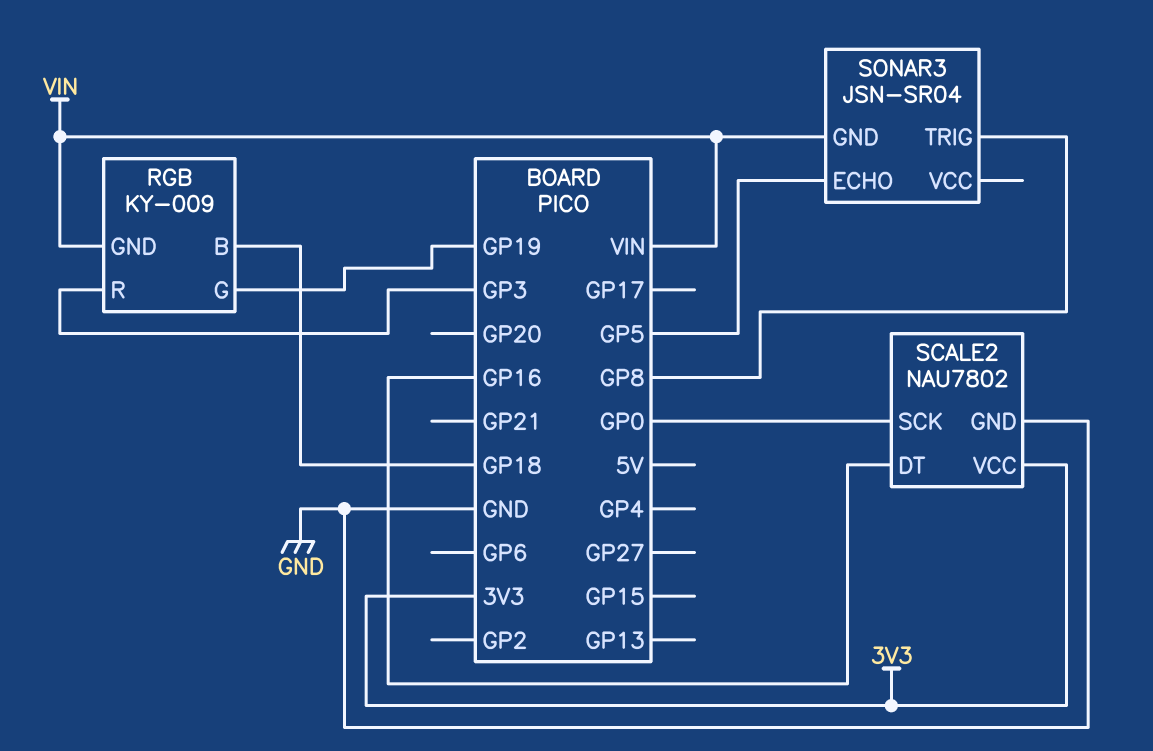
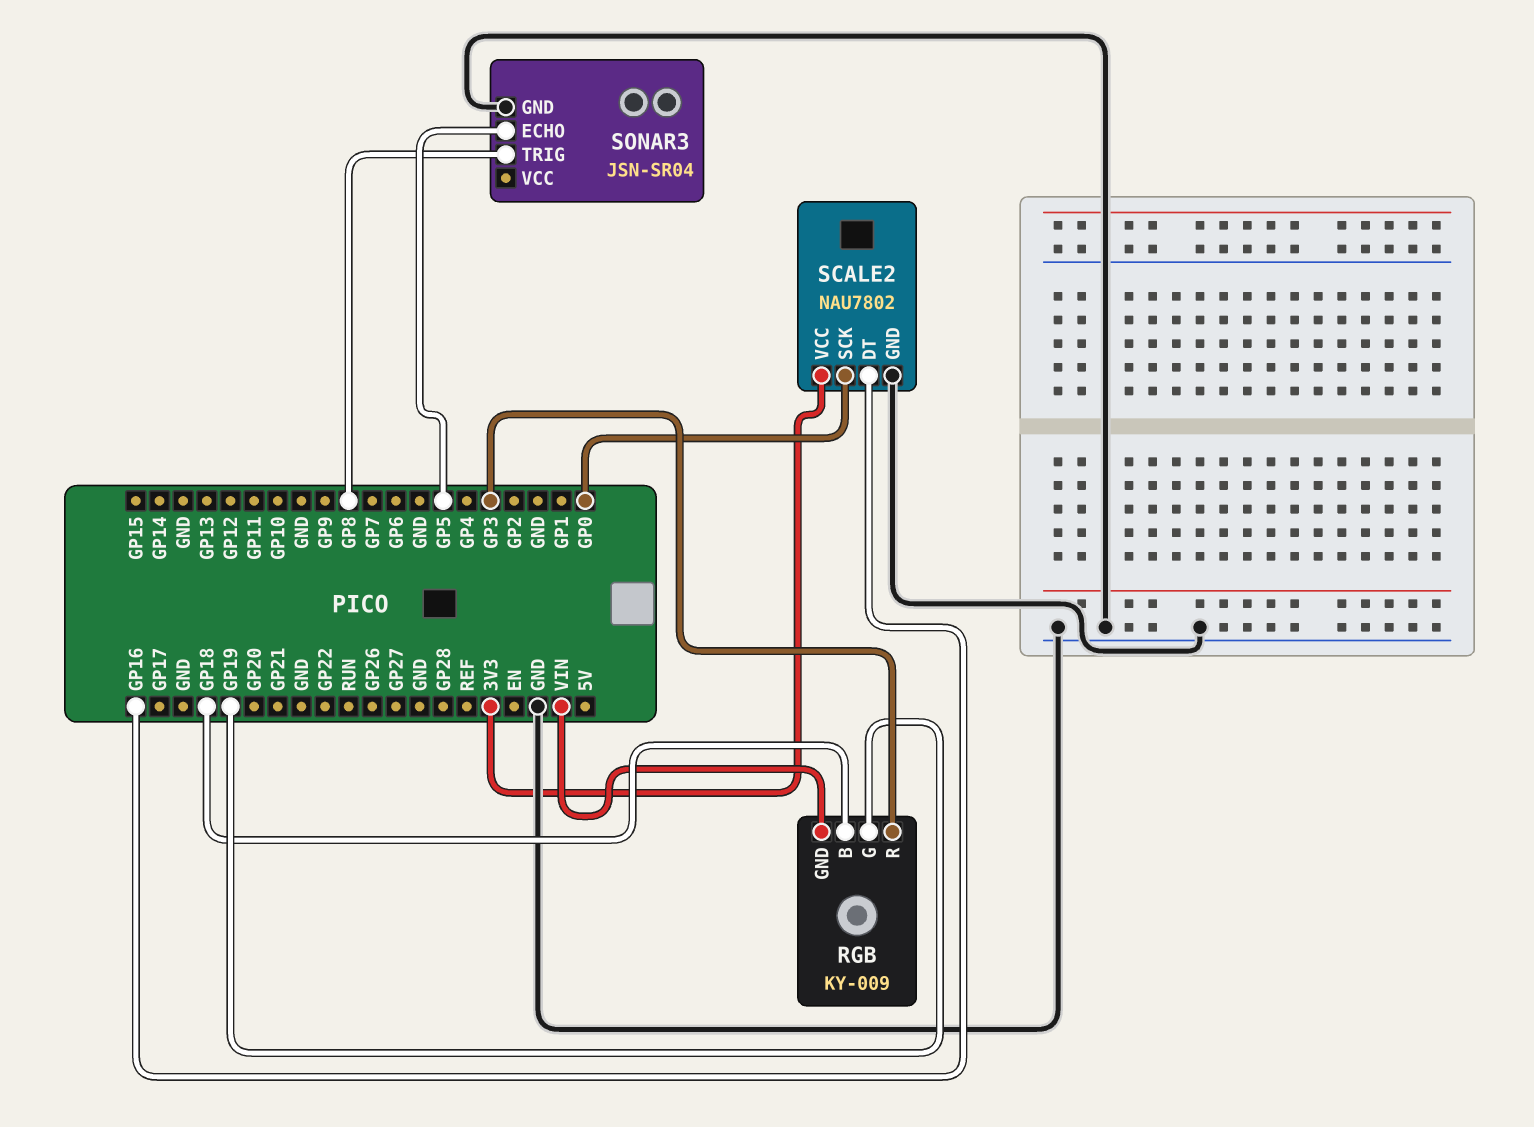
SONAR3 pin GND: VIN -> GND

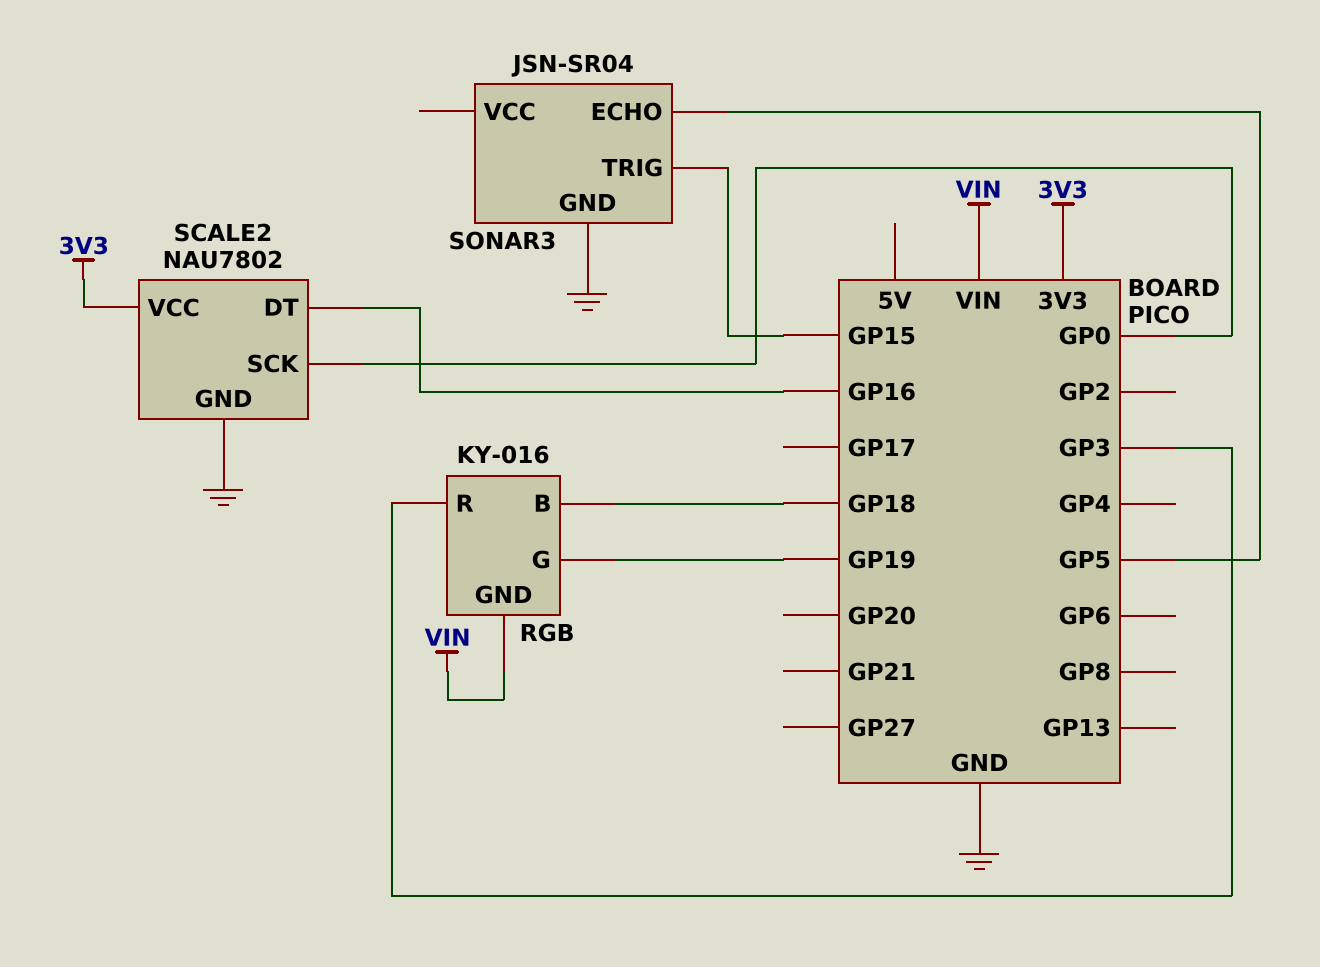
RGB: KY-009 -> KY-016
SONAR3 pin TRIG: GP8 -> GP15

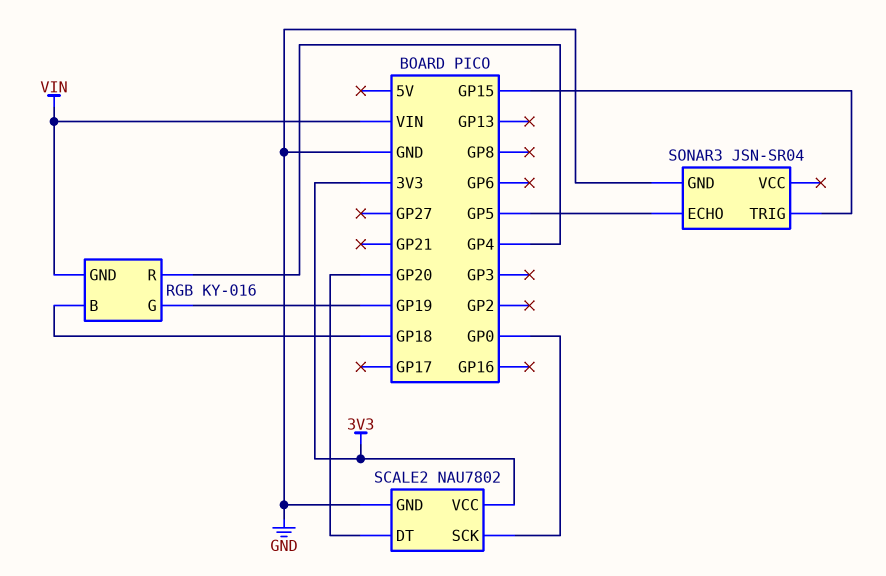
RGB pin R: GP3 -> GP4
SCALE2 pin DT: GP16 -> GP20

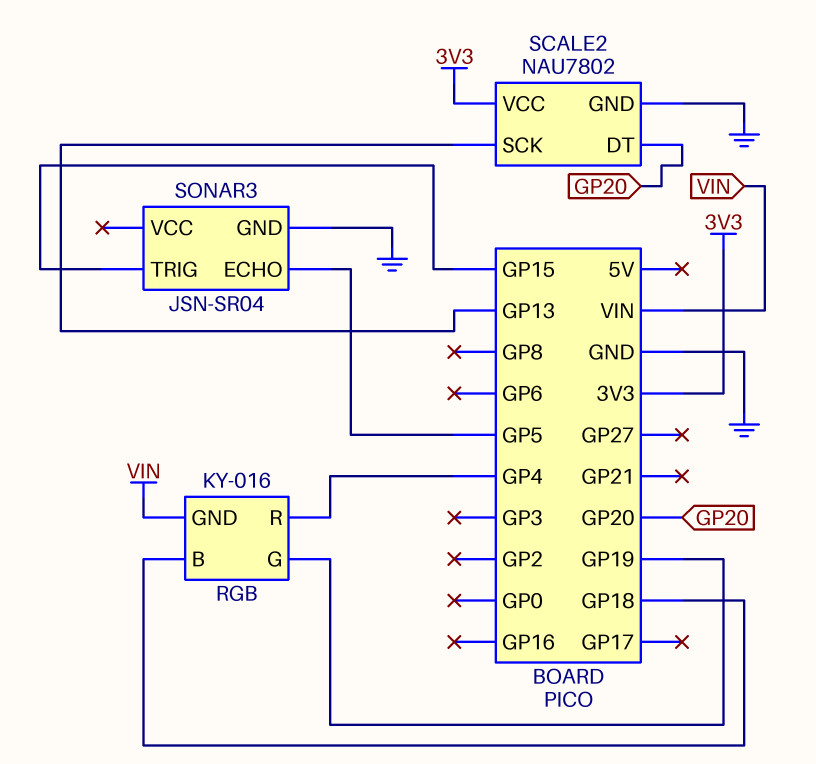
SCALE2 pin SCK: GP0 -> GP13

